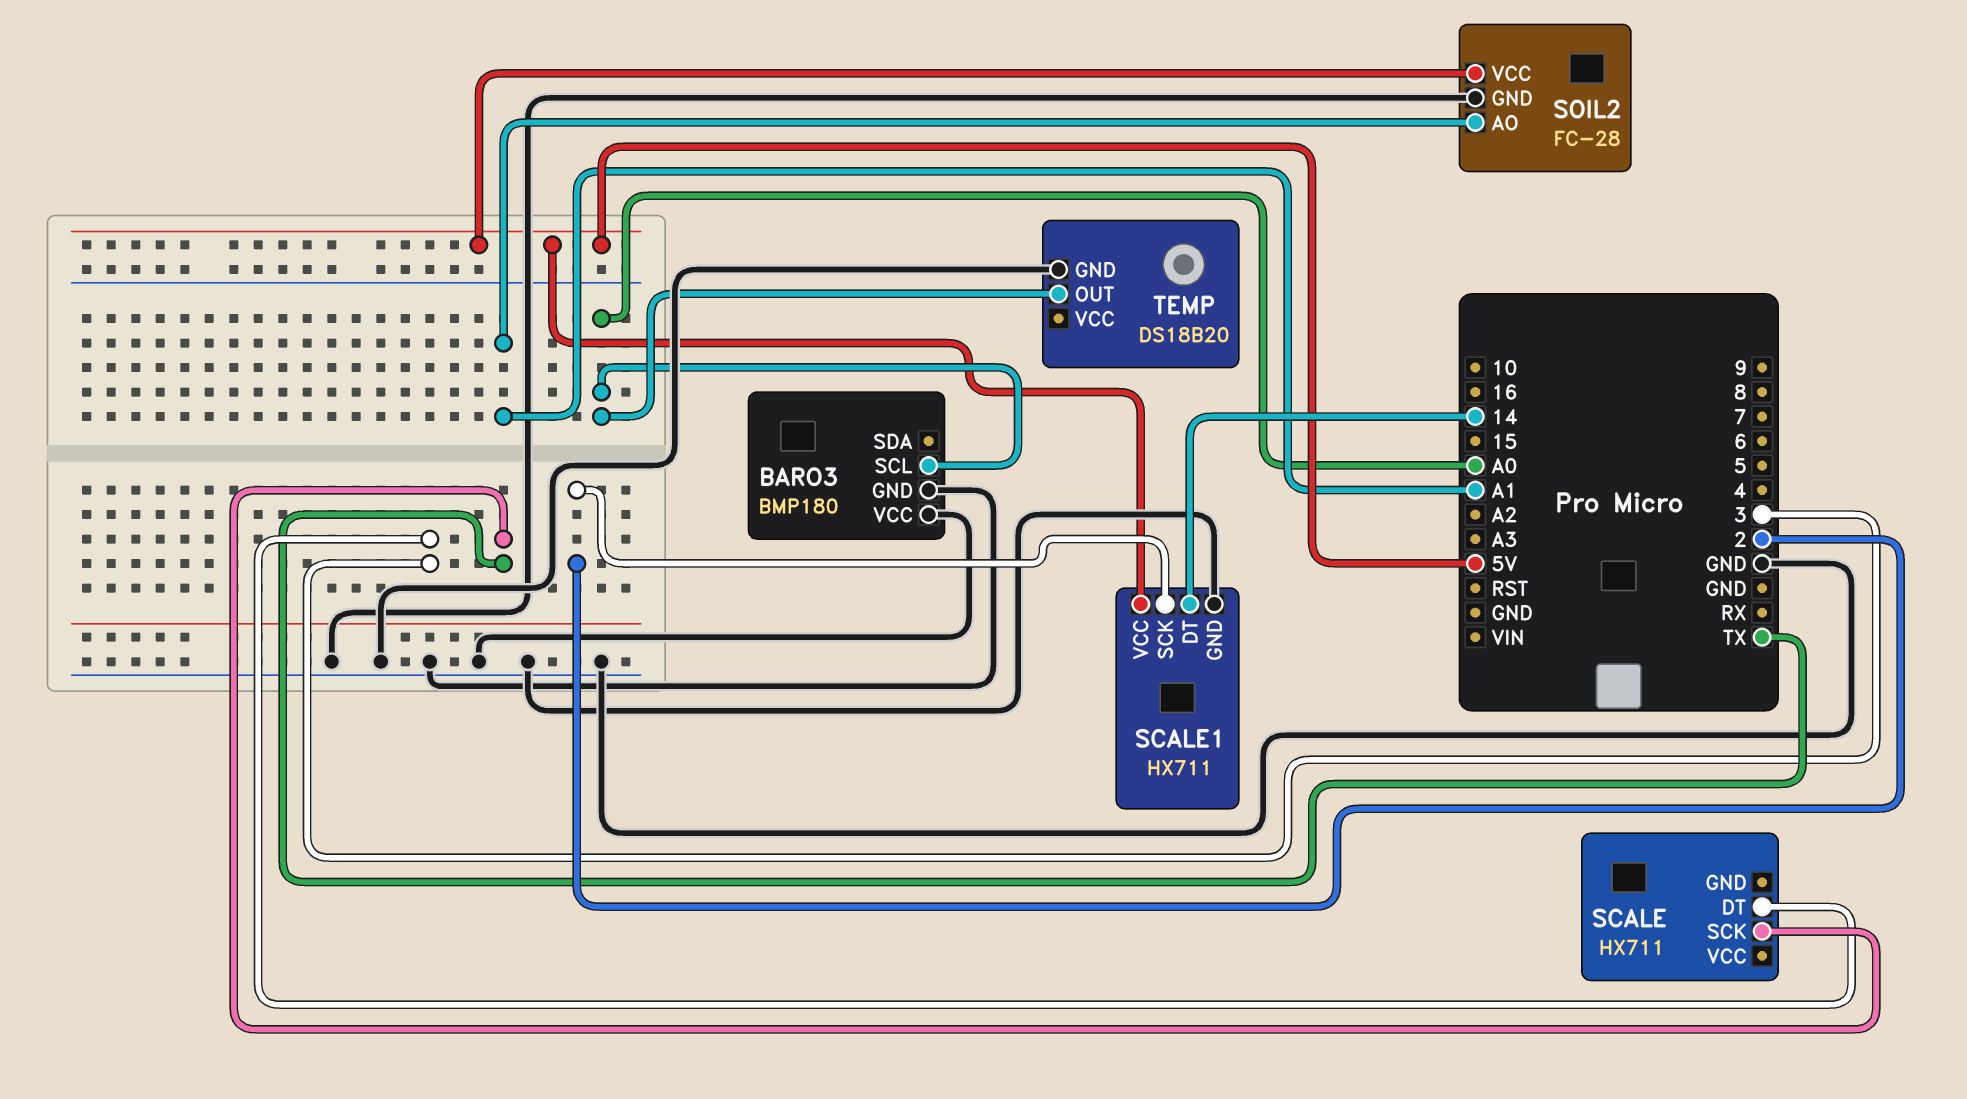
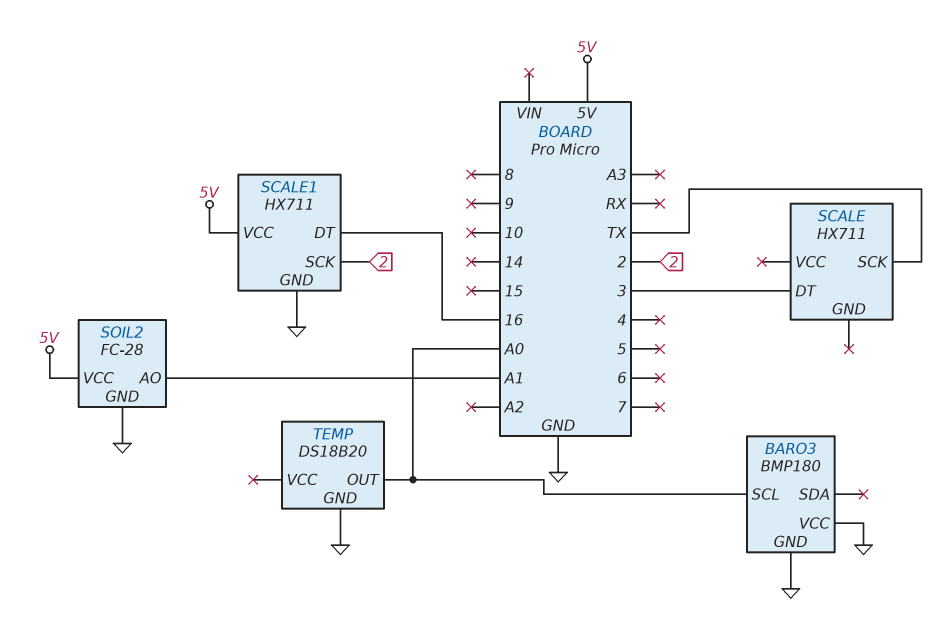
SCALE1 pin DT: 14 -> 16

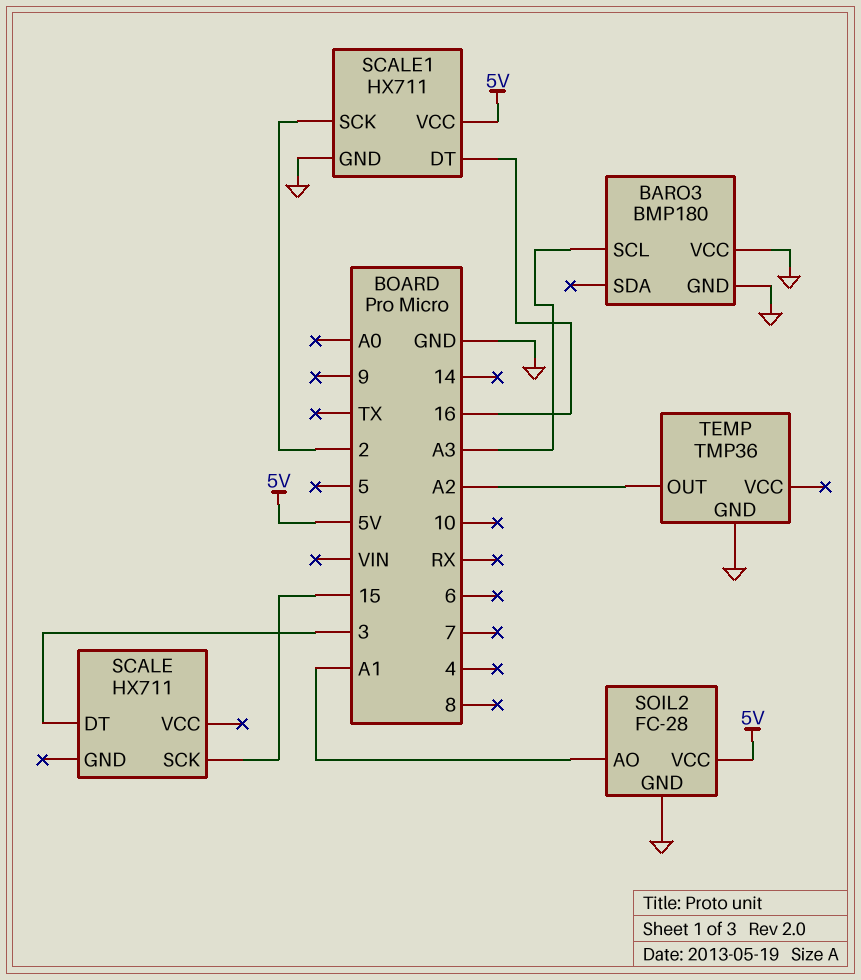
BARO3 pin SCL: A0 -> A3
SCALE pin SCK: TX -> 15
TEMP: DS18B20 -> TMP36
TEMP pin OUT: A0 -> A2

